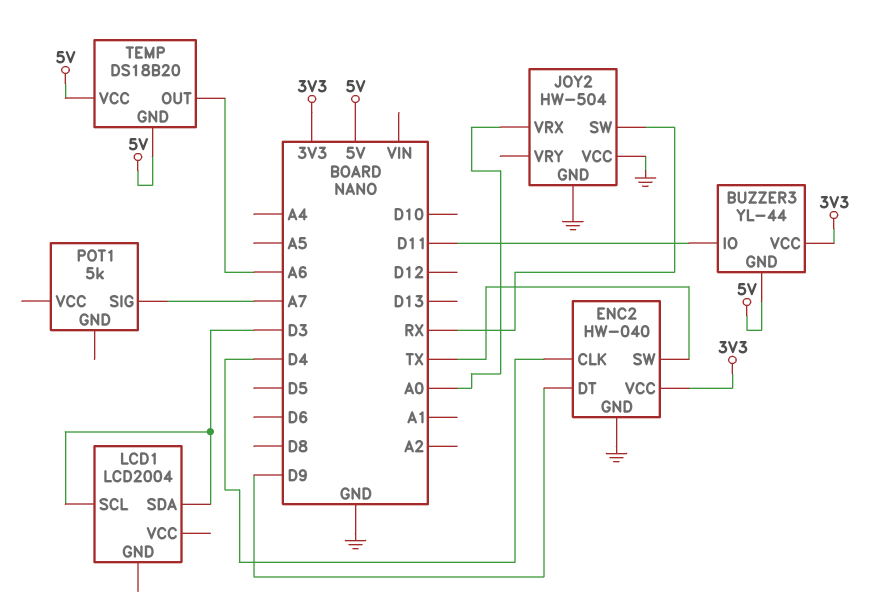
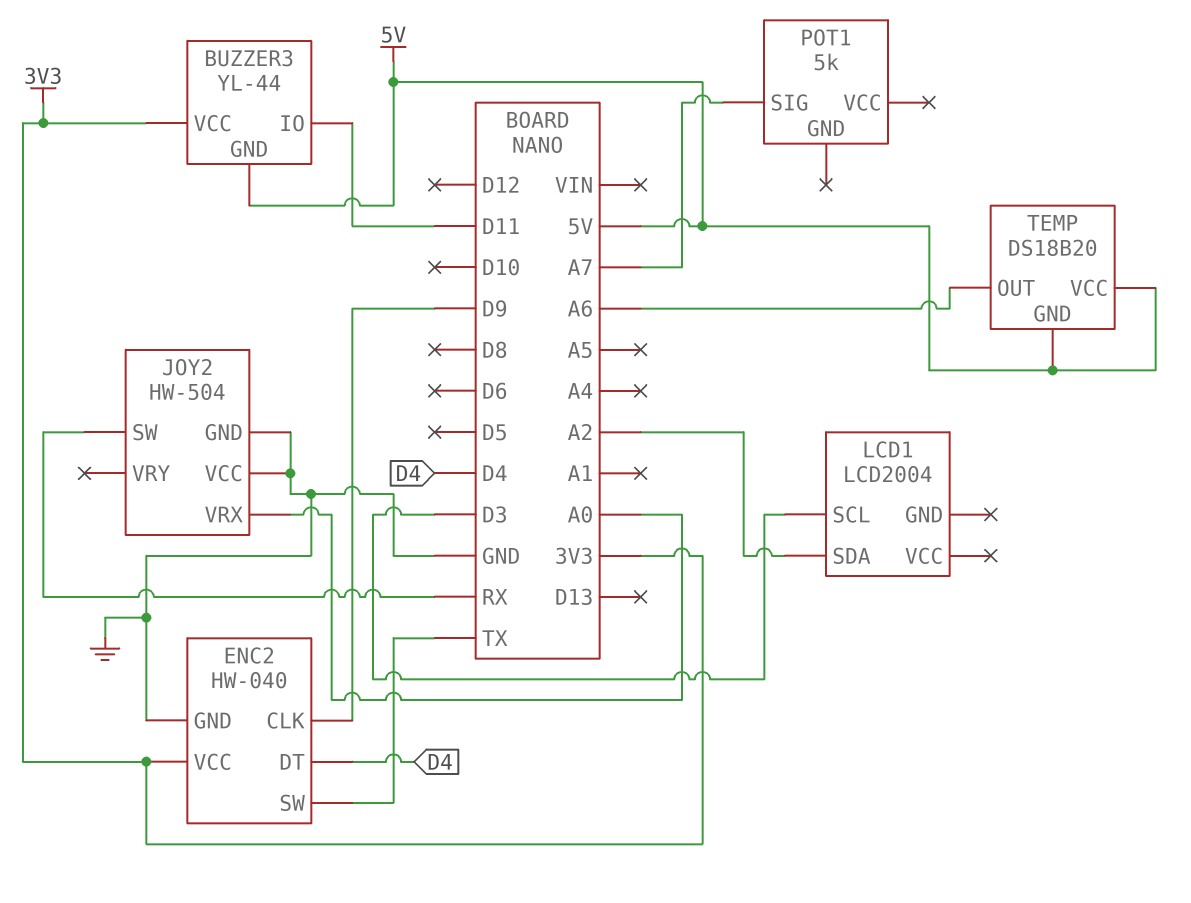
ENC2 pin CLK: D4 -> D9
ENC2 pin DT: D9 -> D4
LCD1 pin SDA: D3 -> A2

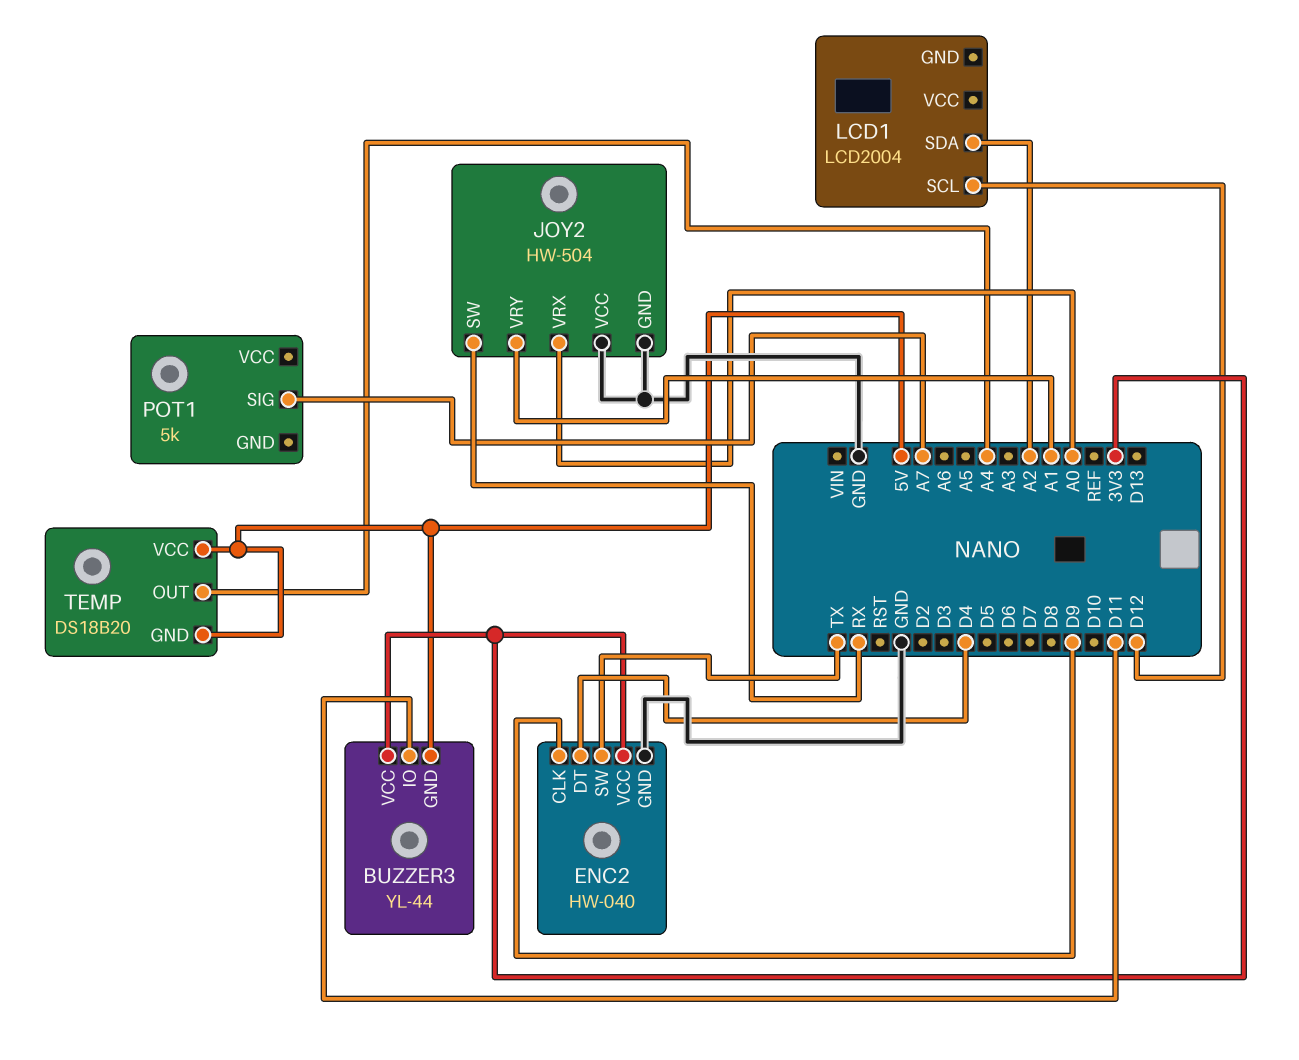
JOY2 pin VRY: none -> A1
LCD1 pin SCL: D3 -> D12
TEMP pin OUT: A6 -> A4

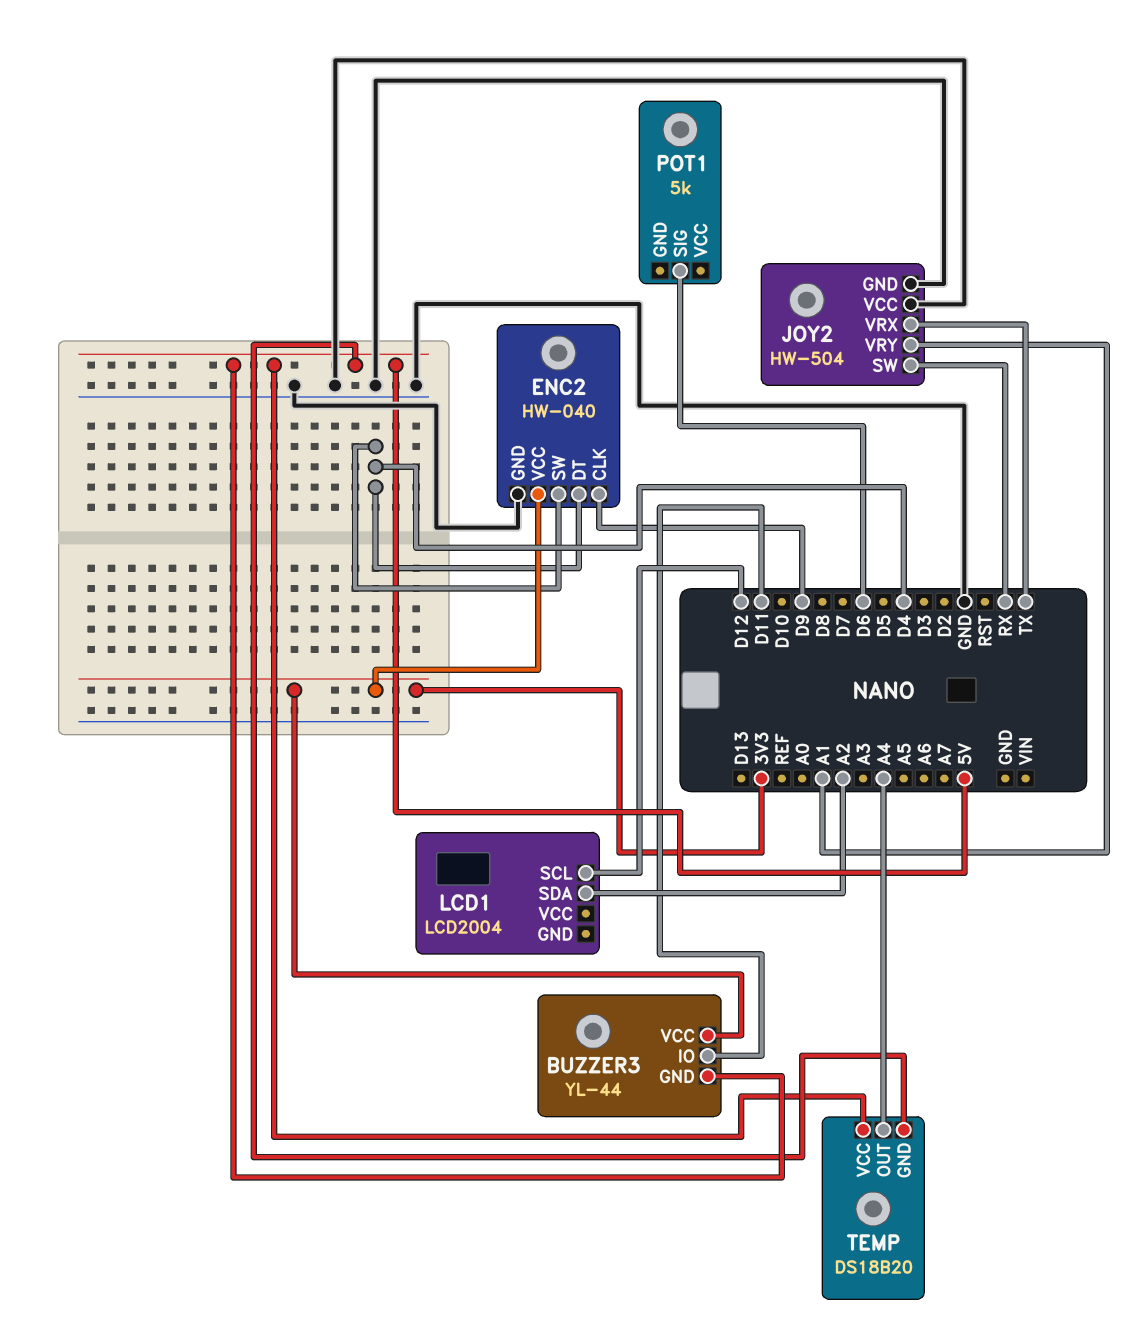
ENC2 pin SW: TX -> D4
JOY2 pin VRX: A0 -> TX
POT1 pin SIG: A7 -> D6

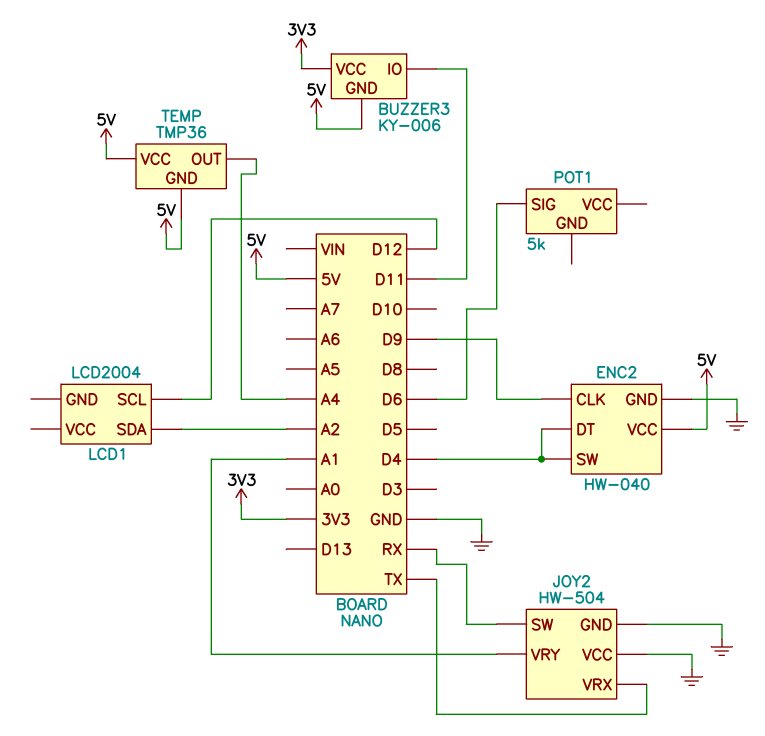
BUZZER3: YL-44 -> KY-006
ENC2 pin VCC: 3V3 -> 5V
TEMP: DS18B20 -> TMP36

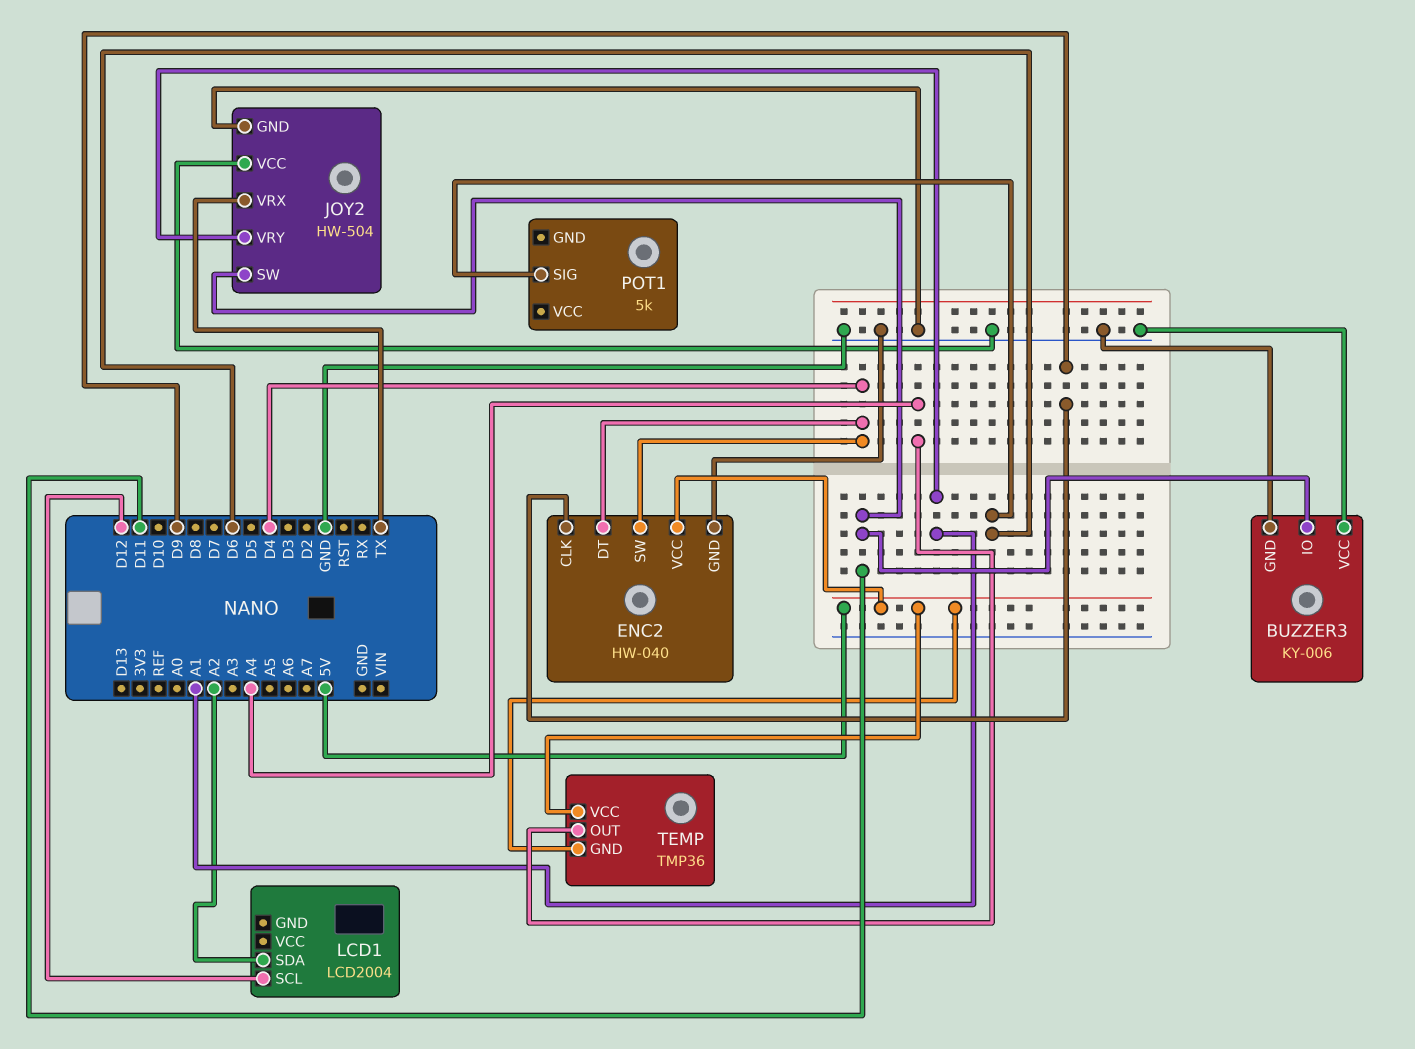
BUZZER3 pin GND: 5V -> GND
BUZZER3 pin VCC: 3V3 -> GND
JOY2 pin SW: RX -> D11

